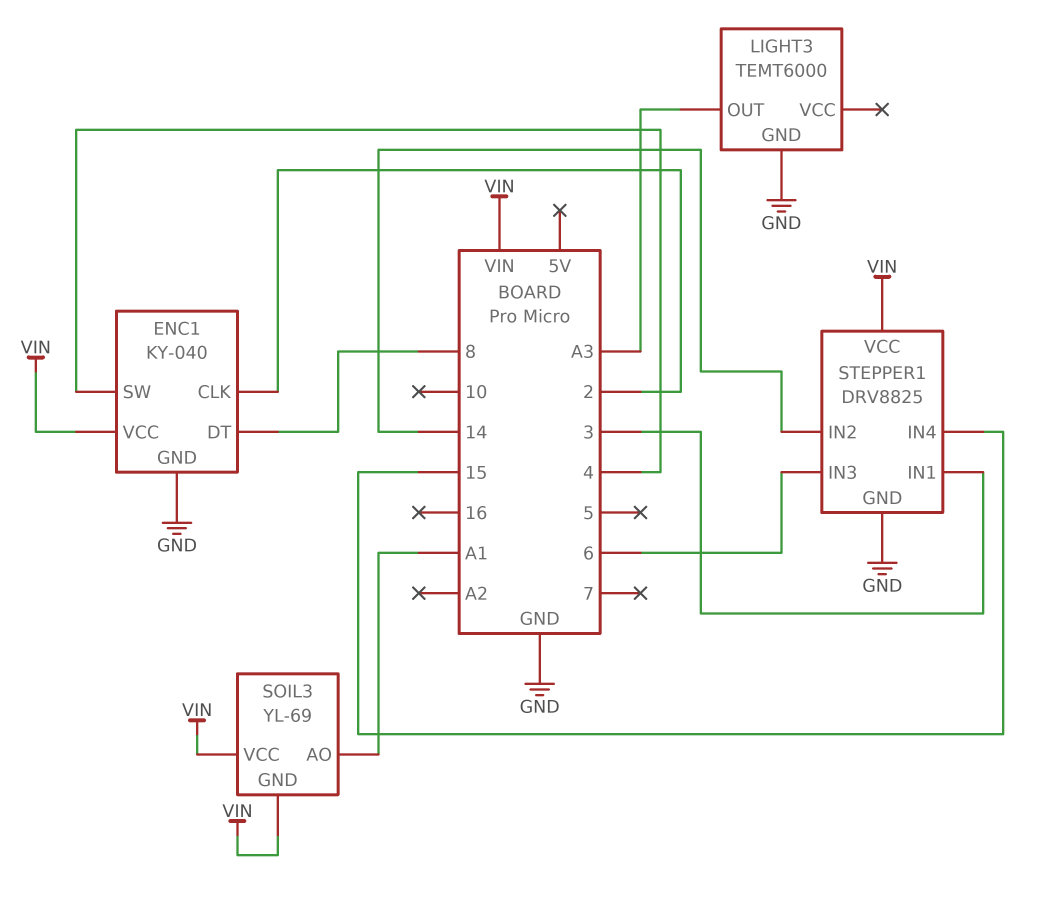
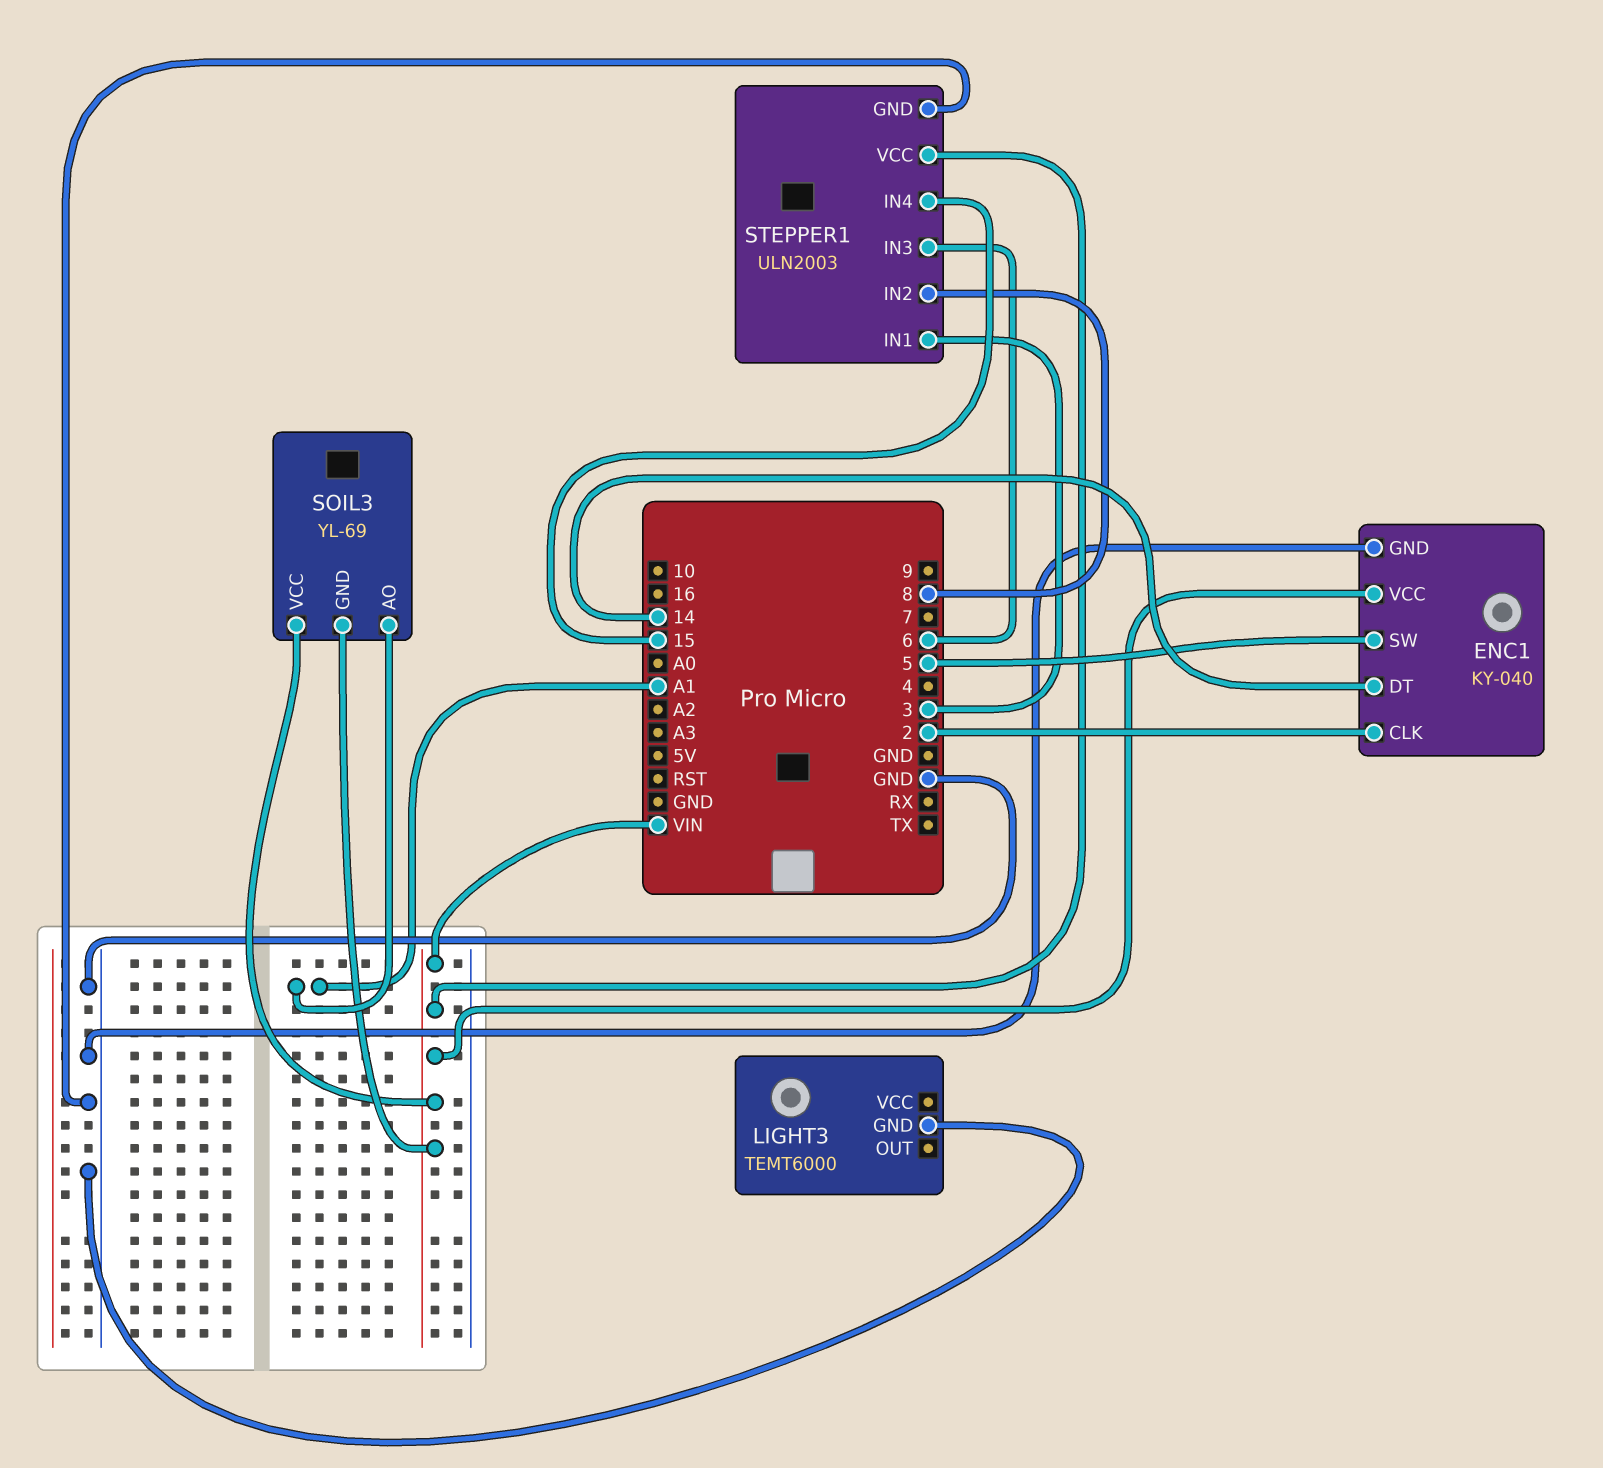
ENC1 pin DT: 8 -> 14
ENC1 pin SW: 4 -> 5
LIGHT3 pin OUT: A3 -> none
STEPPER1: DRV8825 -> ULN2003
STEPPER1 pin IN2: 14 -> 8

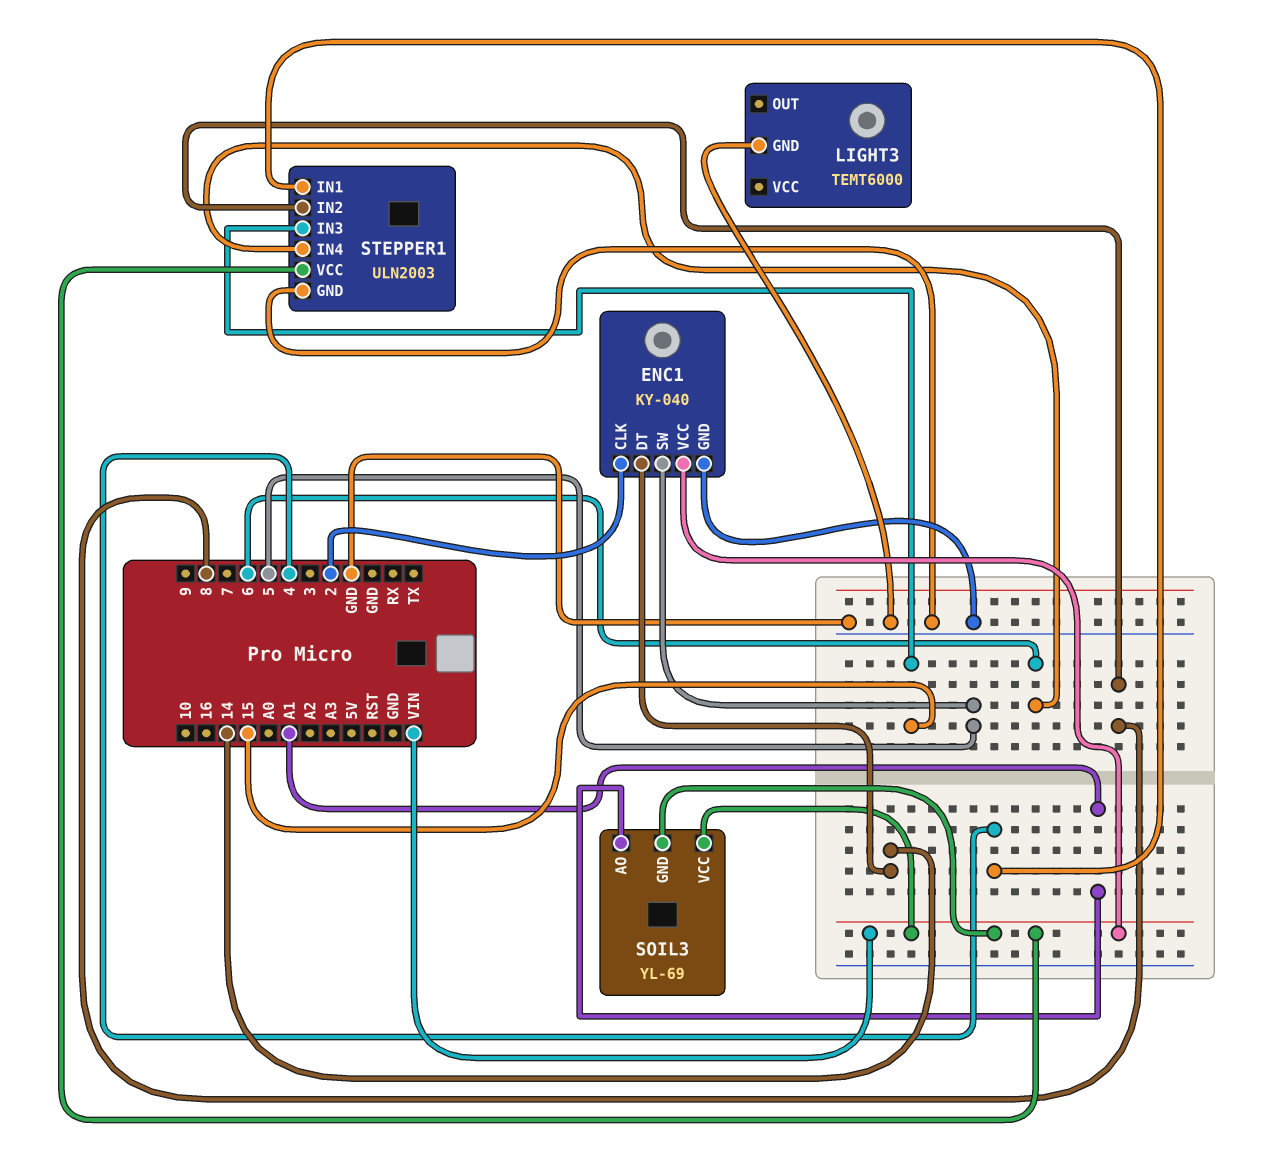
STEPPER1 pin IN1: 3 -> 4
STEPPER1 pin IN3: 6 -> 15
STEPPER1 pin IN4: 15 -> 6

